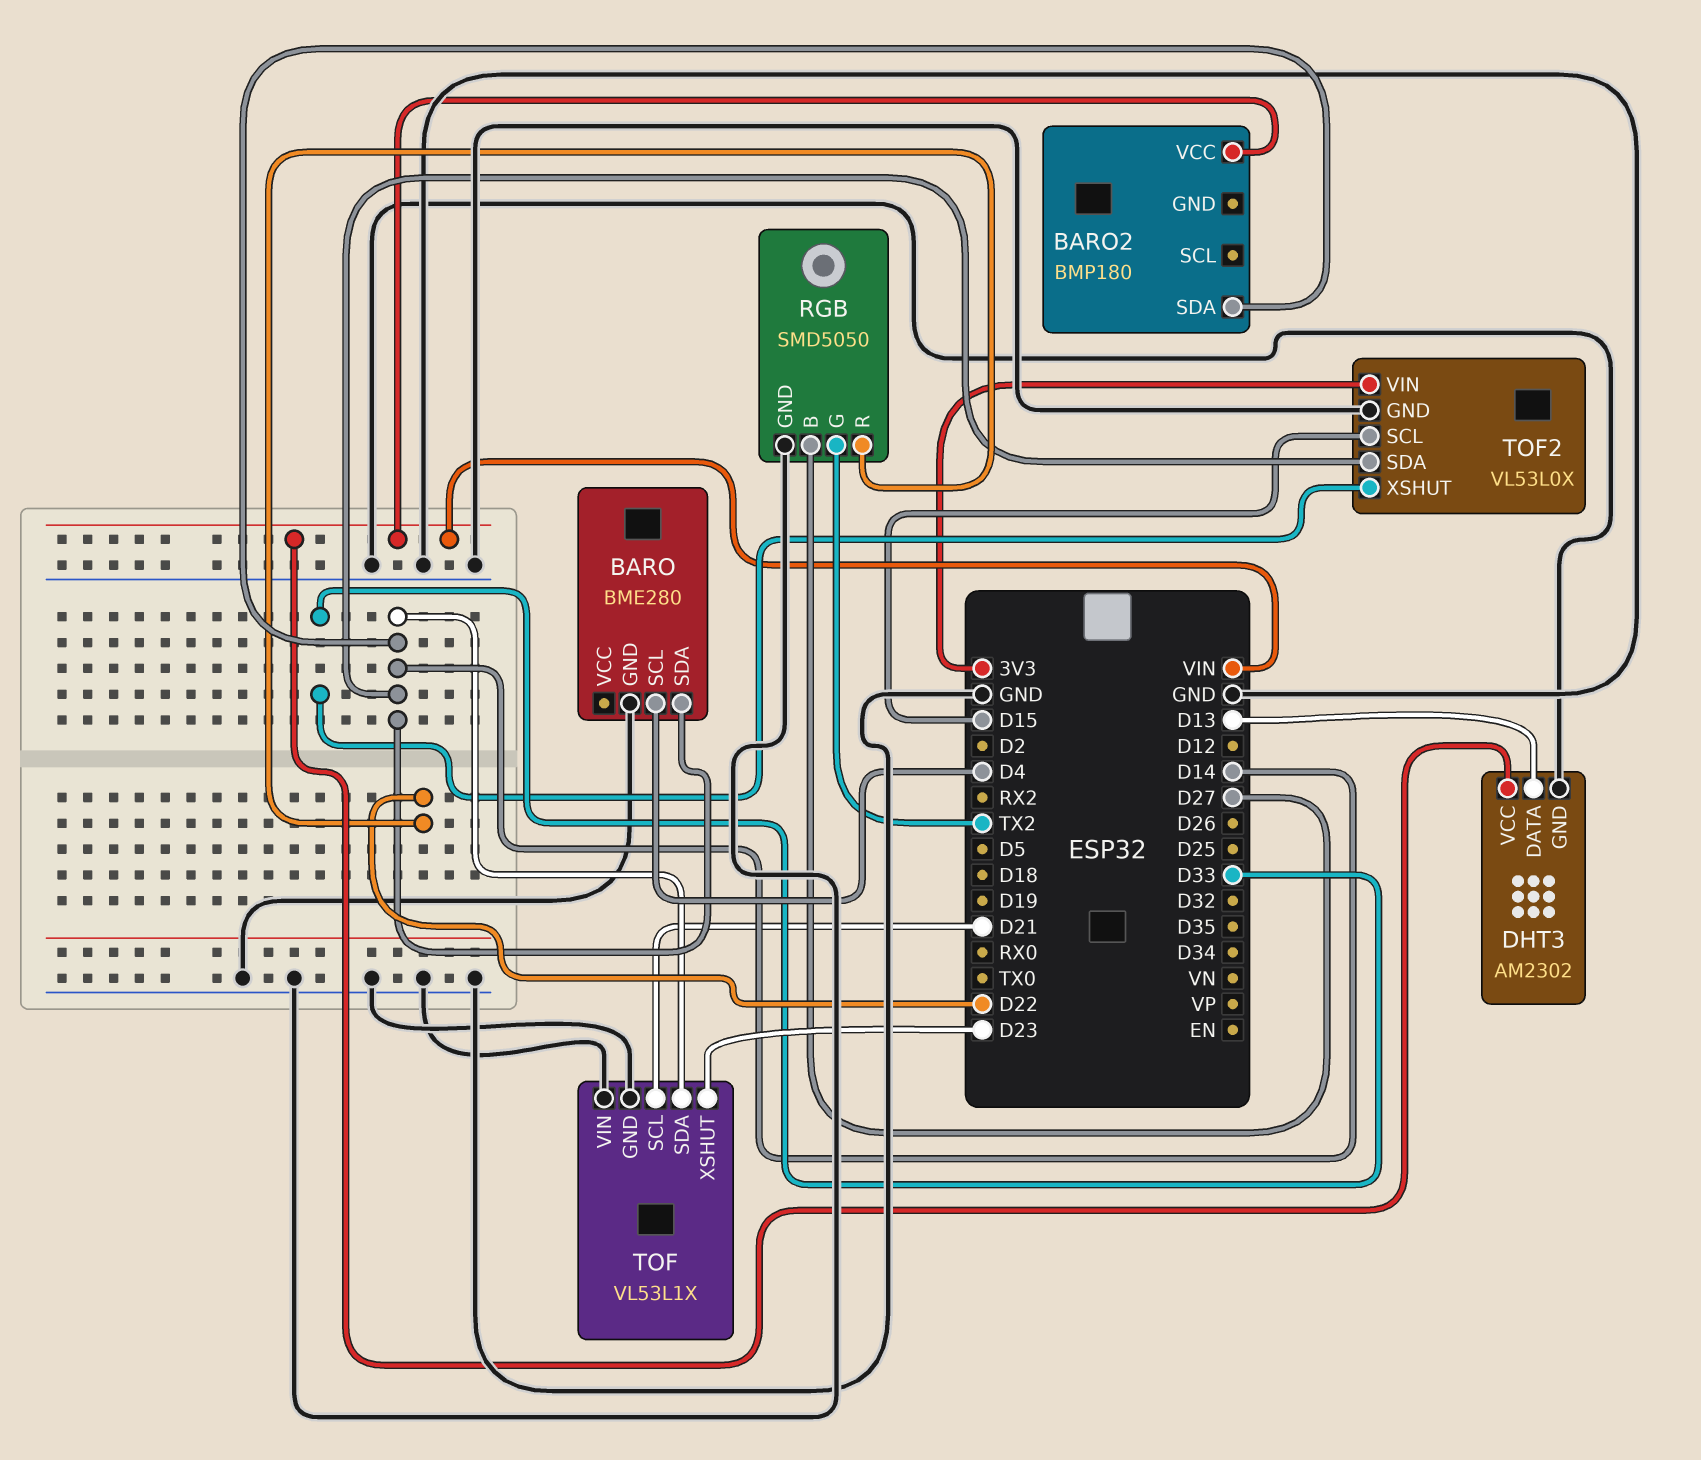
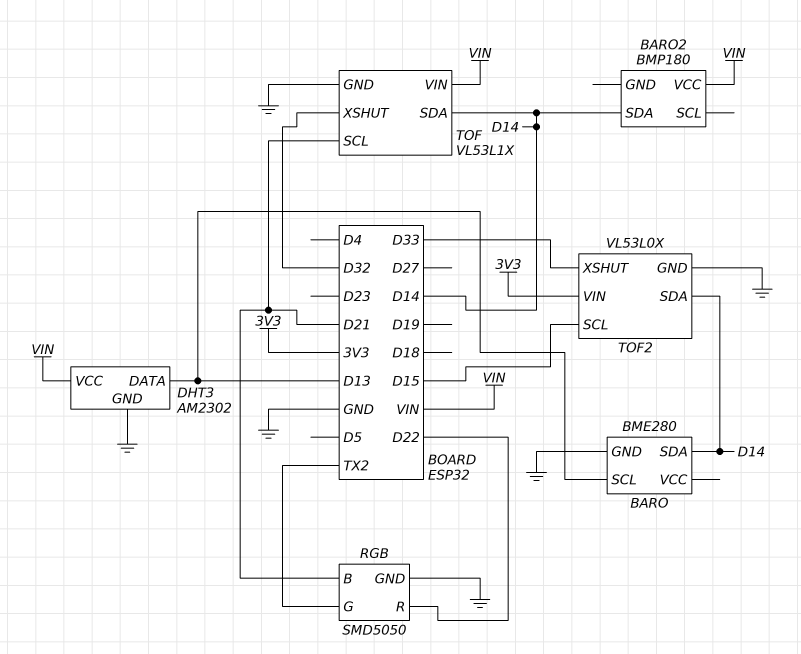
BARO pin SCL: D4 -> D13
RGB pin B: D27 -> D21
TOF pin VIN: GND -> VIN
TOF pin XSHUT: D23 -> D32

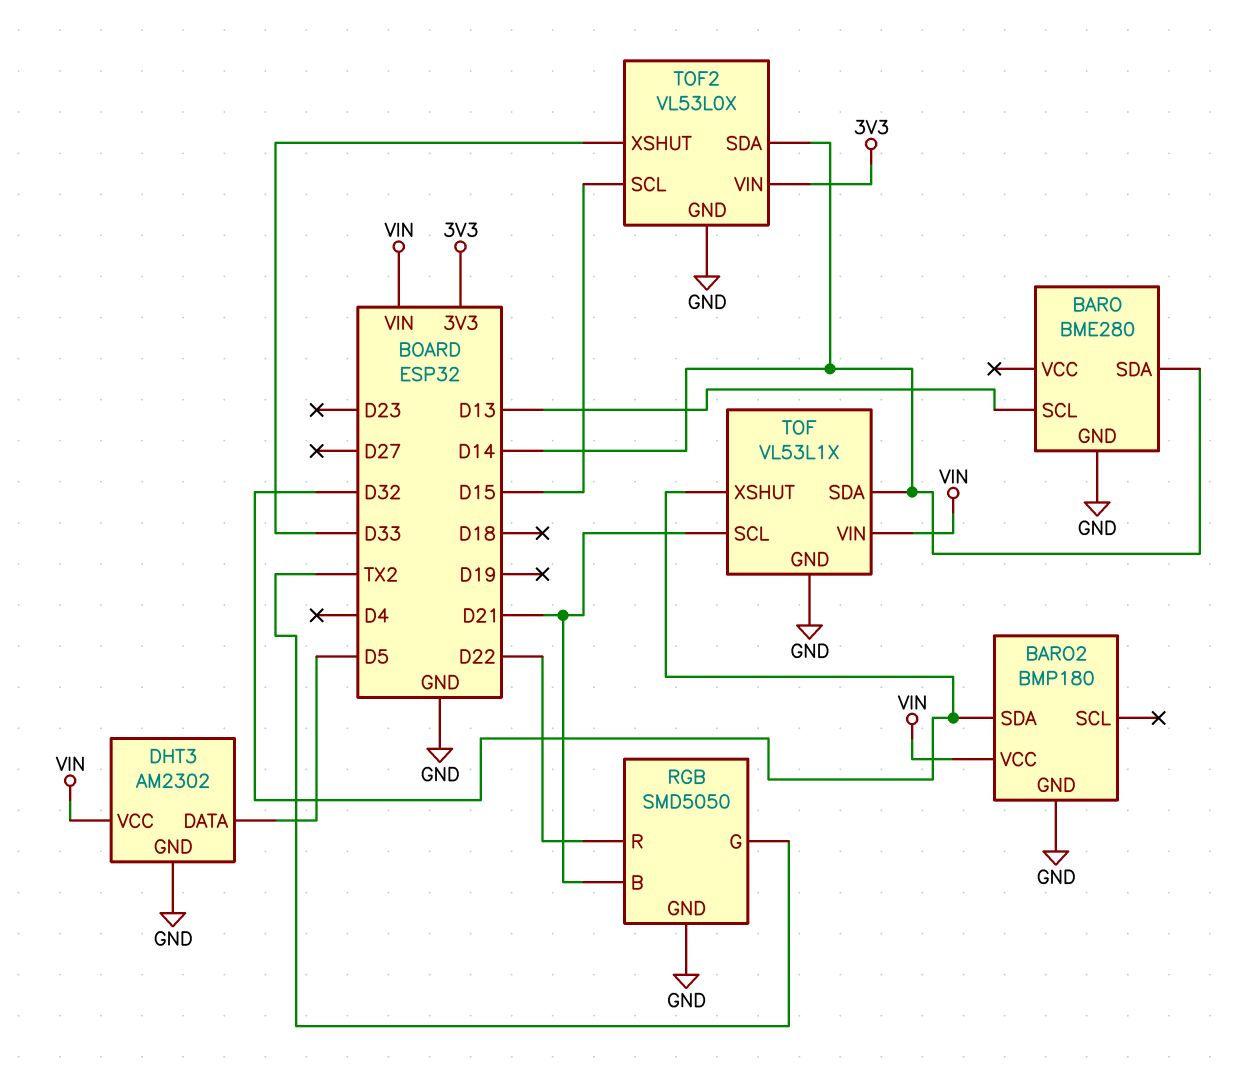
BARO2 pin GND: none -> GND
BARO2 pin SDA: D14 -> D32
DHT3 pin DATA: D13 -> D5

